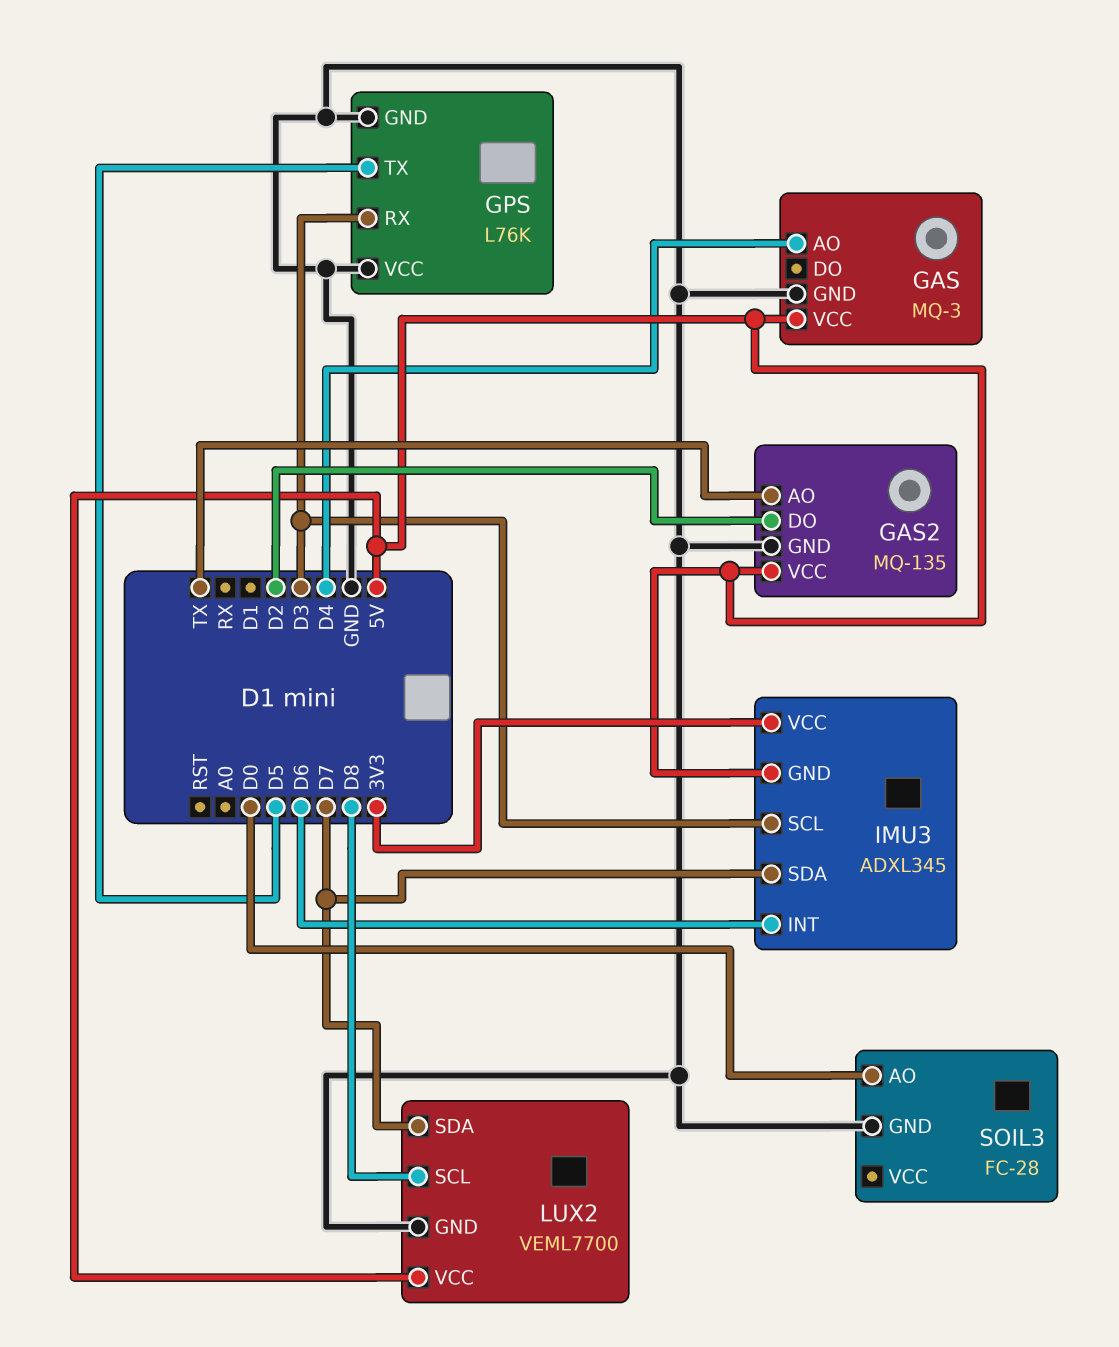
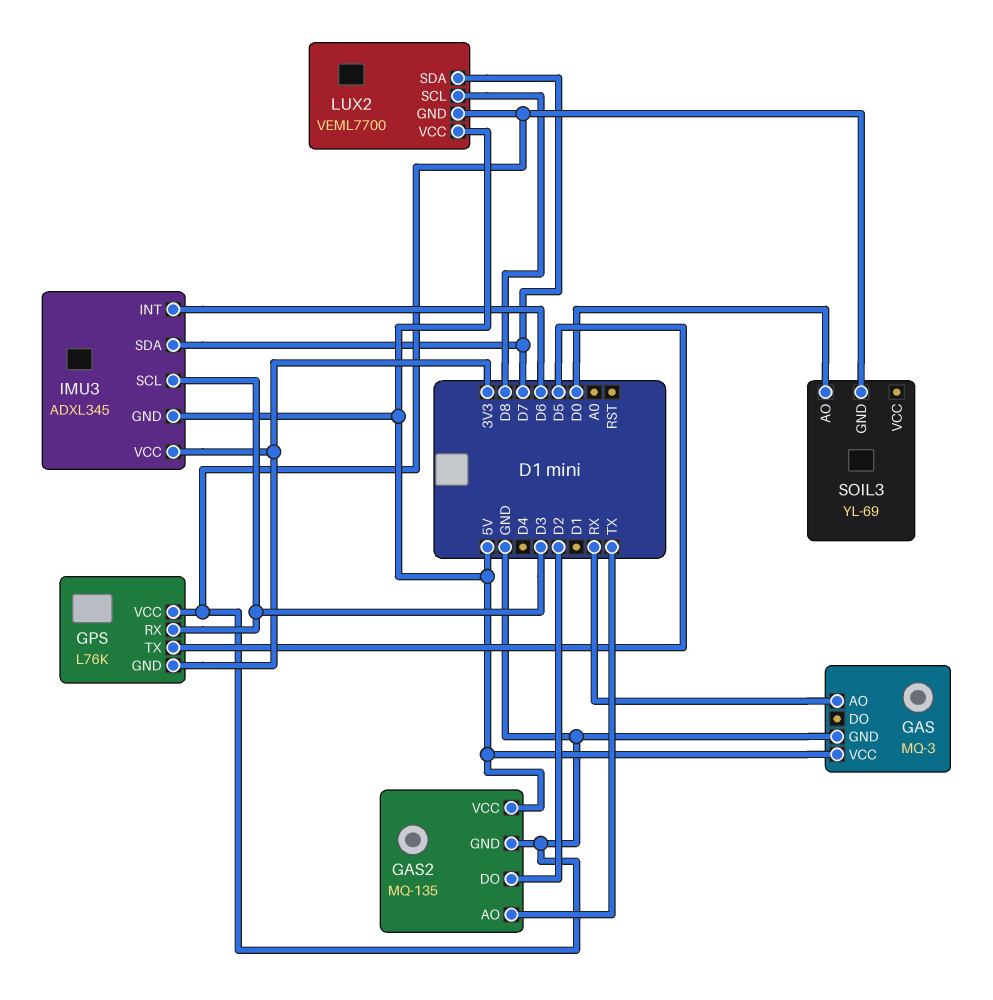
GAS pin AO: D4 -> RX
GPS pin GND: GND -> 3V3
SOIL3: FC-28 -> YL-69

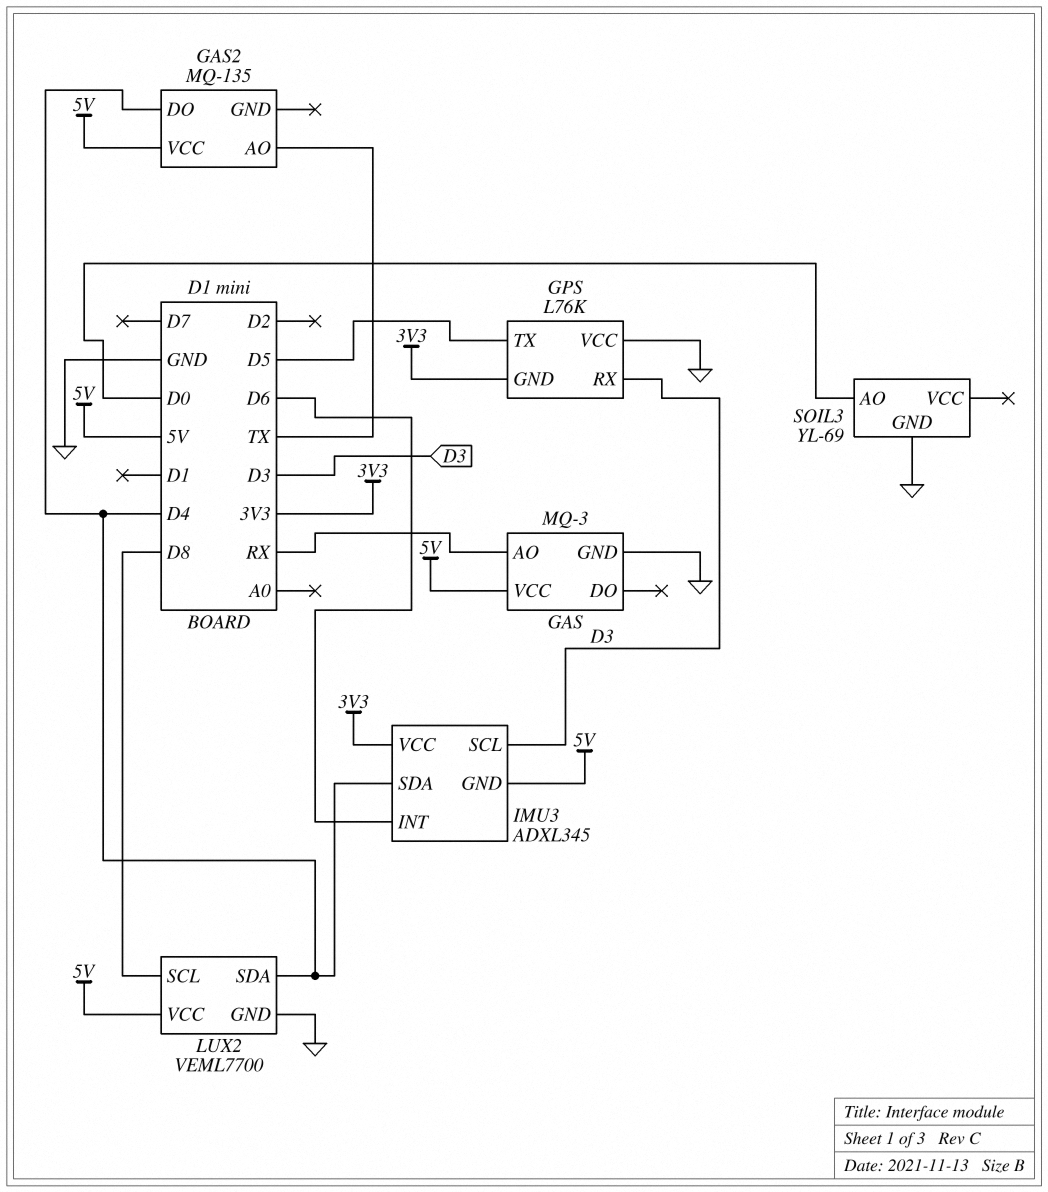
GAS2 pin DO: D2 -> D4
GAS2 pin GND: GND -> none
IMU3 pin SDA: D7 -> D4
LUX2 pin SDA: D7 -> D4

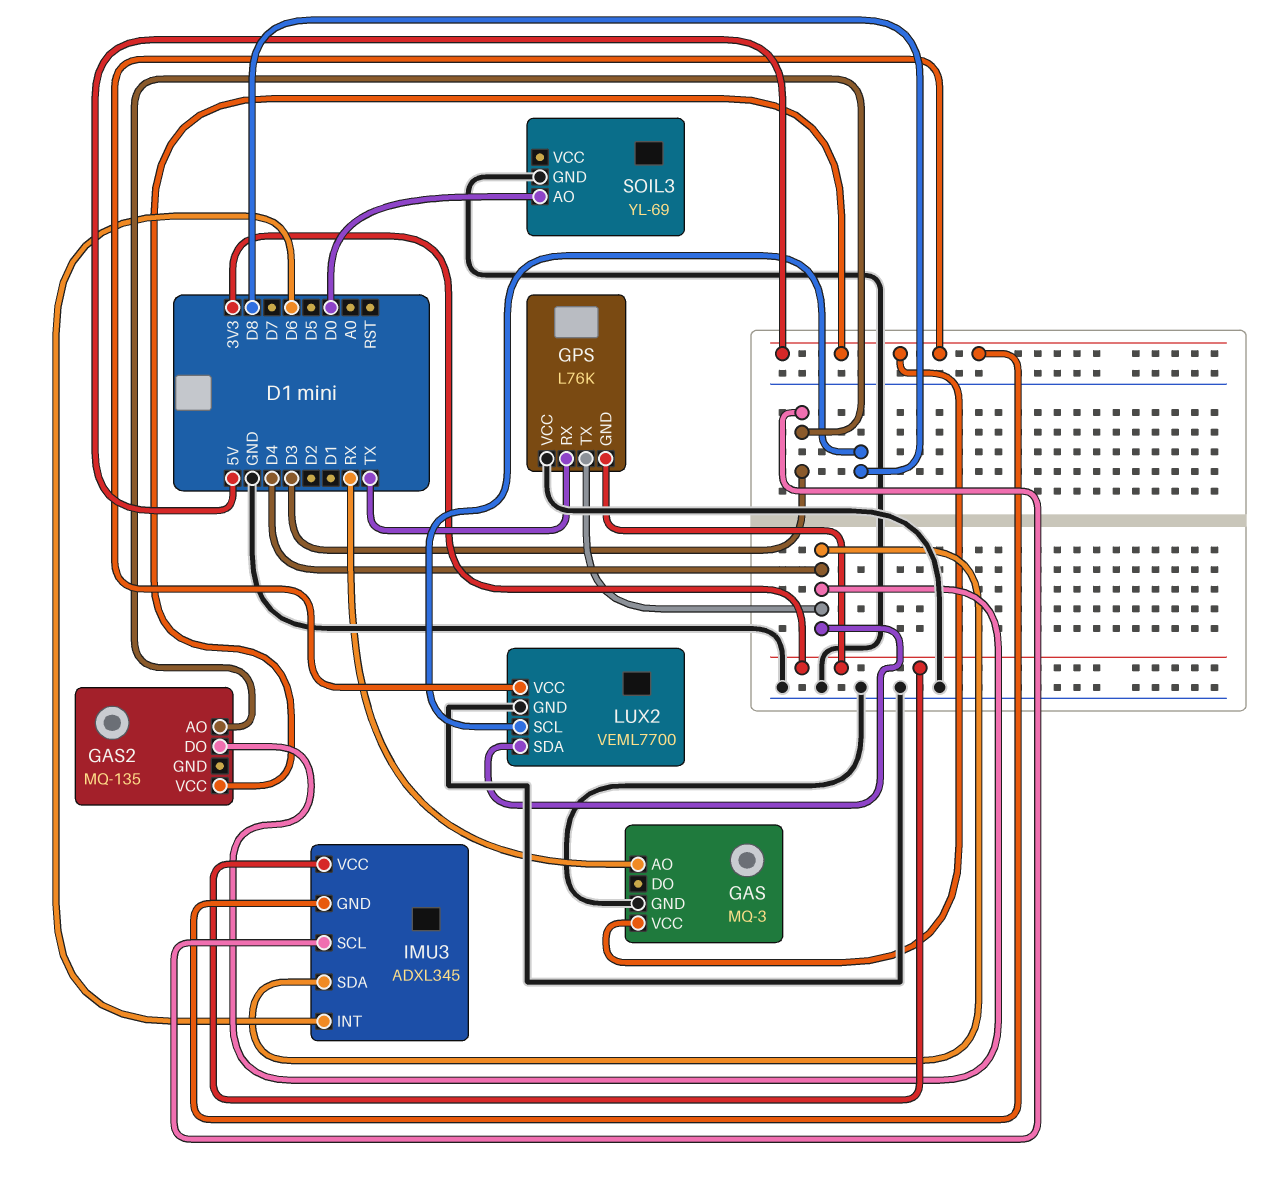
GAS2 pin AO: TX -> D3
GPS pin RX: D3 -> TX
GPS pin TX: D5 -> D4

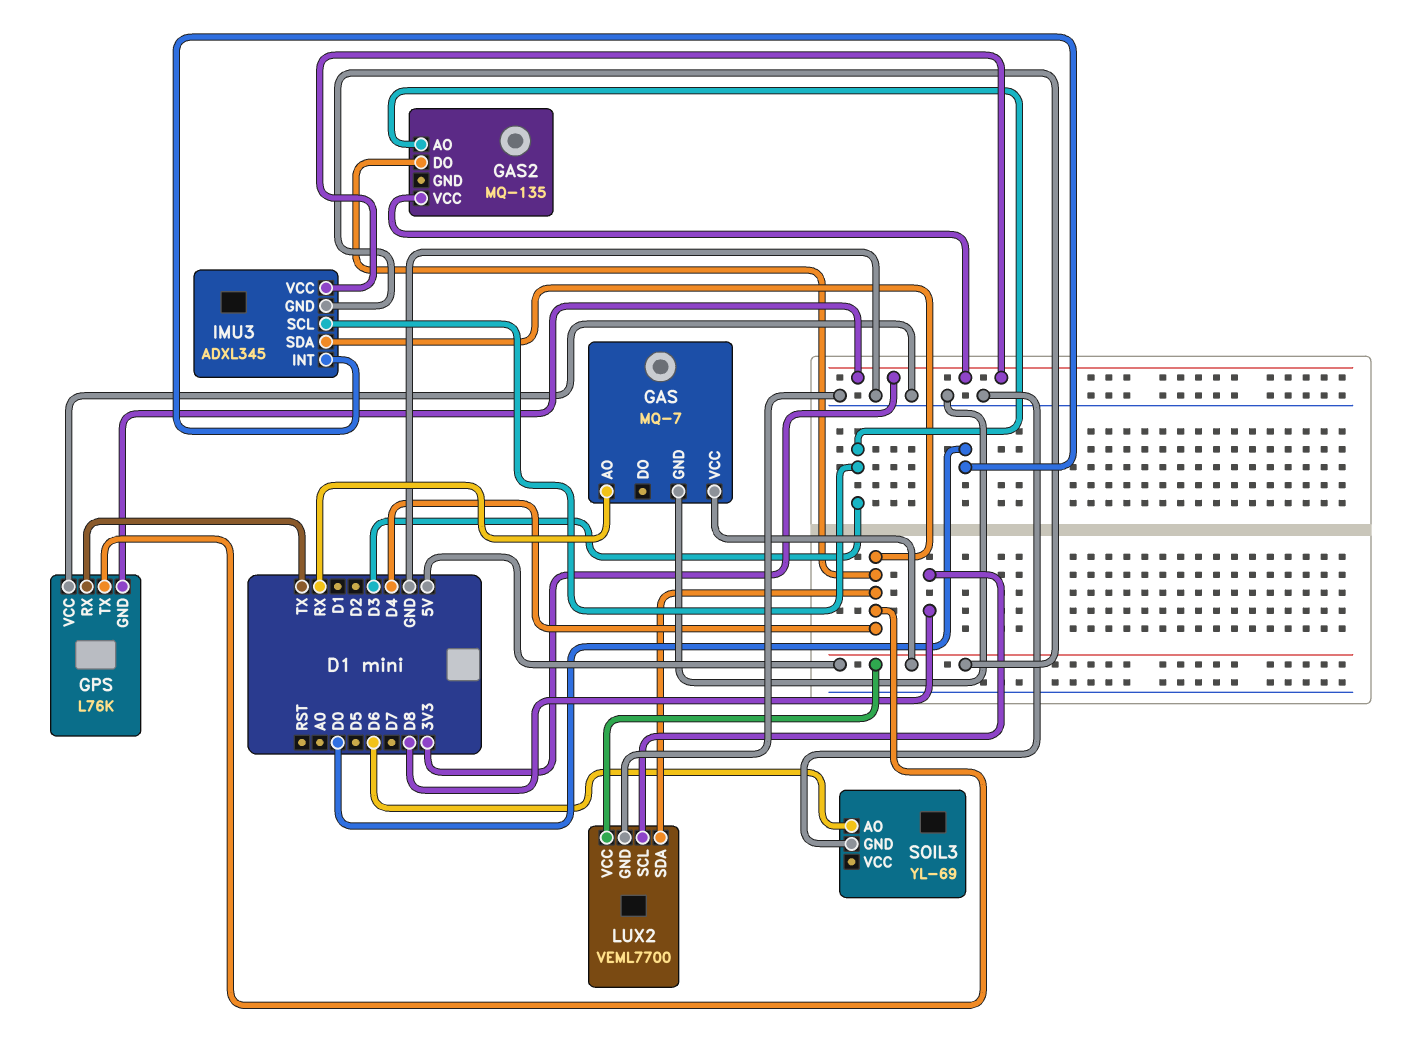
GAS: MQ-3 -> MQ-7
GAS2 pin VCC: 5V -> 3V3
IMU3 pin INT: D6 -> D0
SOIL3 pin AO: D0 -> D6

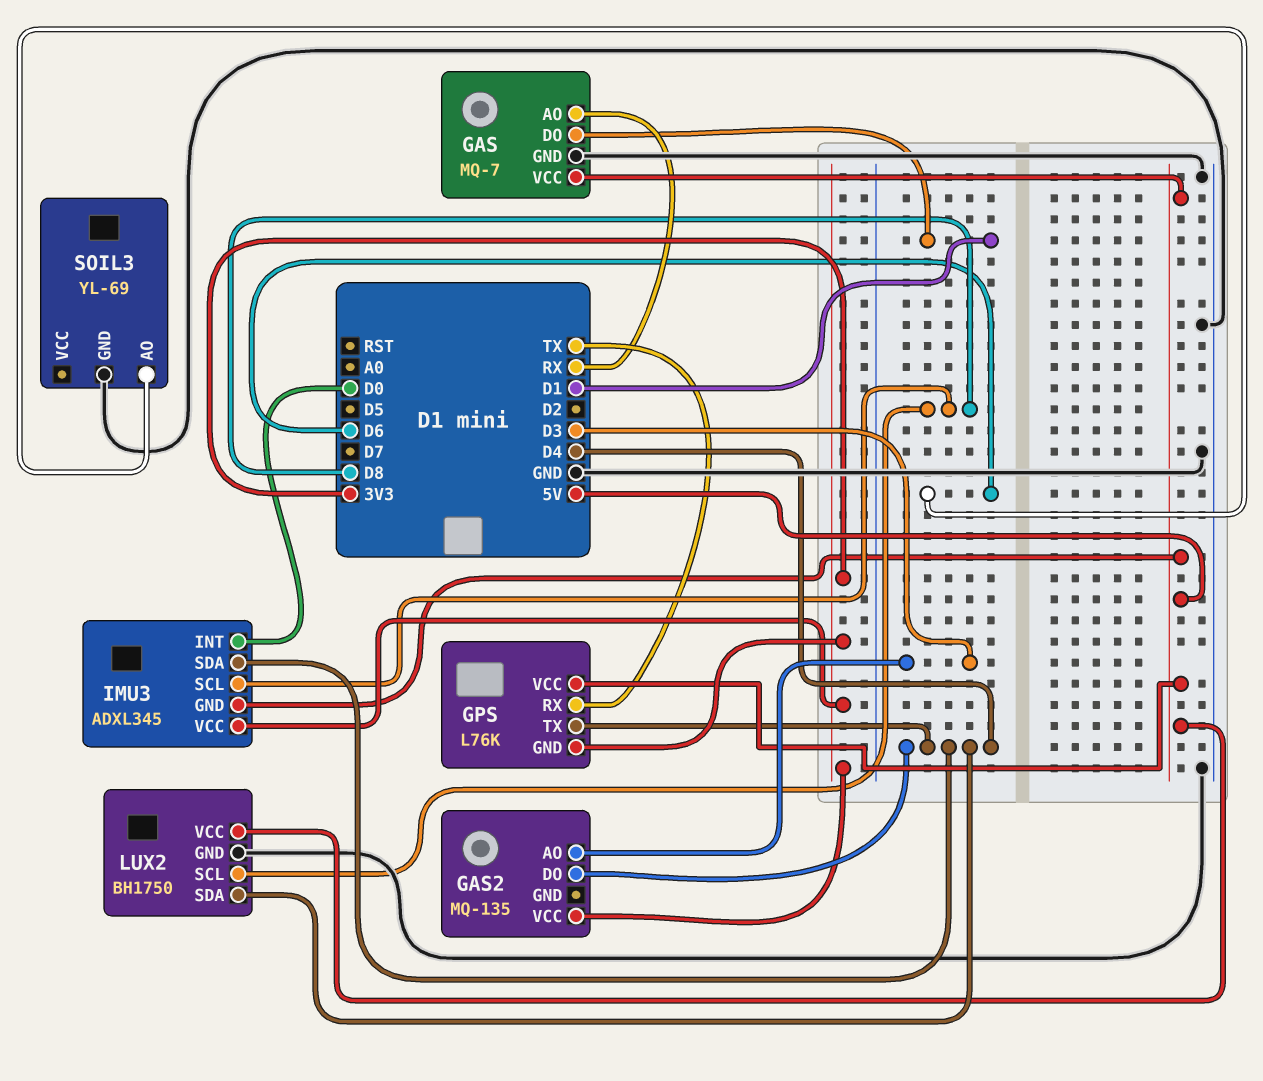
GAS pin DO: none -> D1
GPS pin VCC: GND -> 5V
IMU3 pin SCL: D3 -> D8
LUX2: VEML7700 -> BH1750

